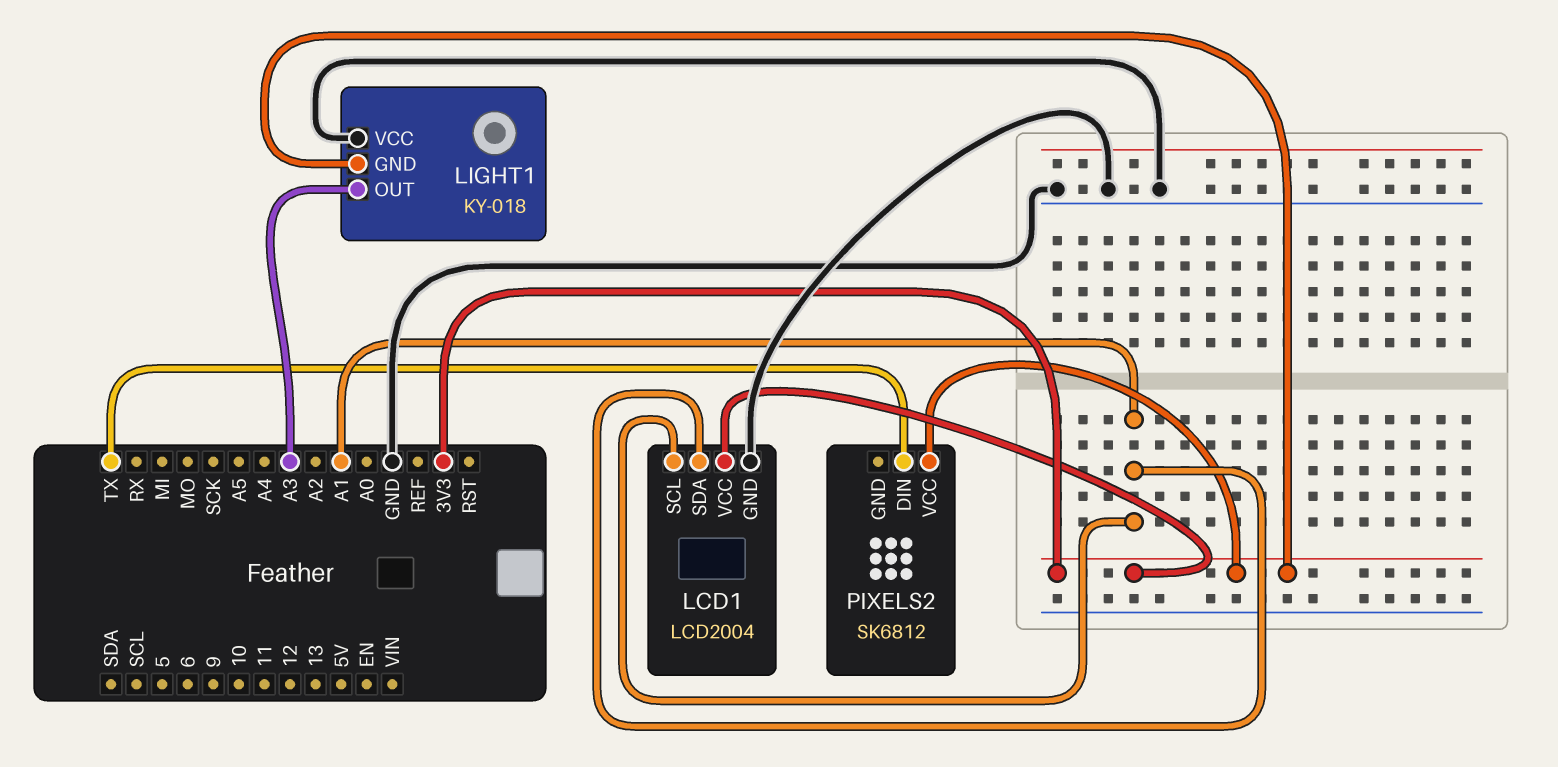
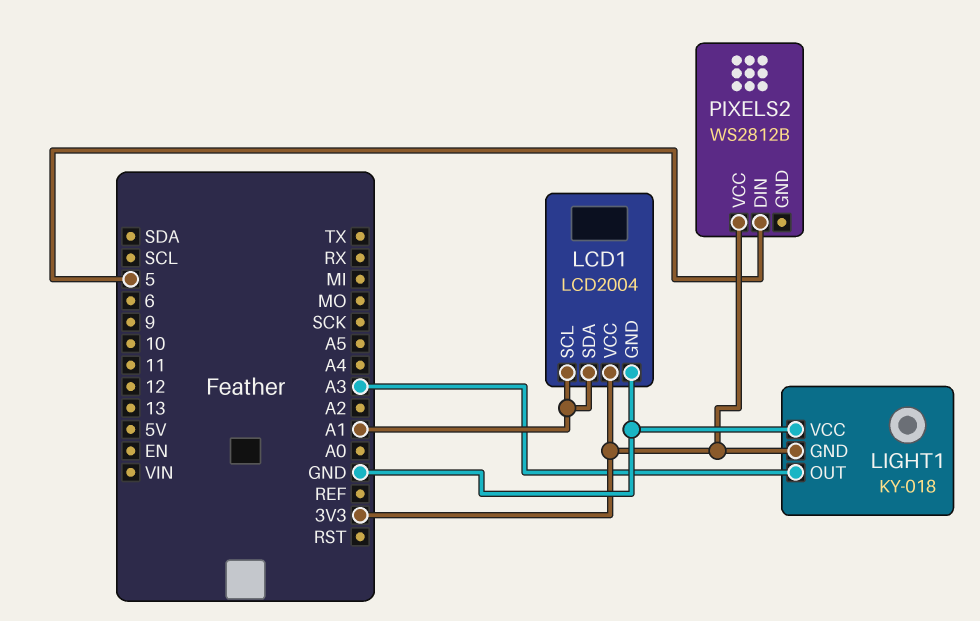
PIXELS2: SK6812 -> WS2812B
PIXELS2 pin DIN: TX -> 5

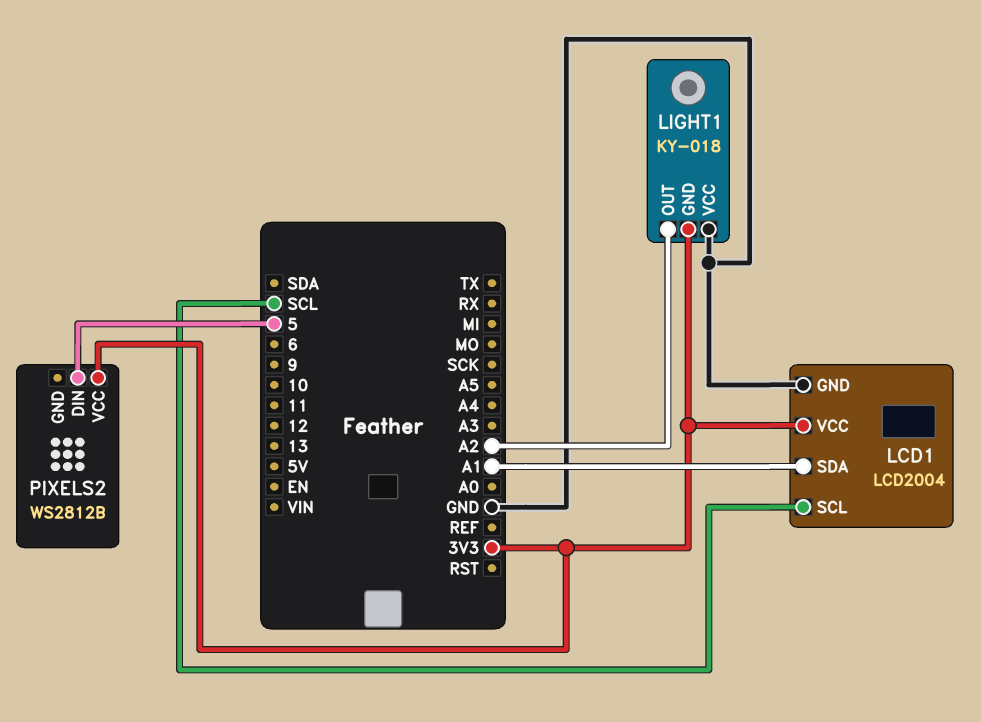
LCD1 pin SCL: A1 -> SCL
LIGHT1 pin OUT: A3 -> A2

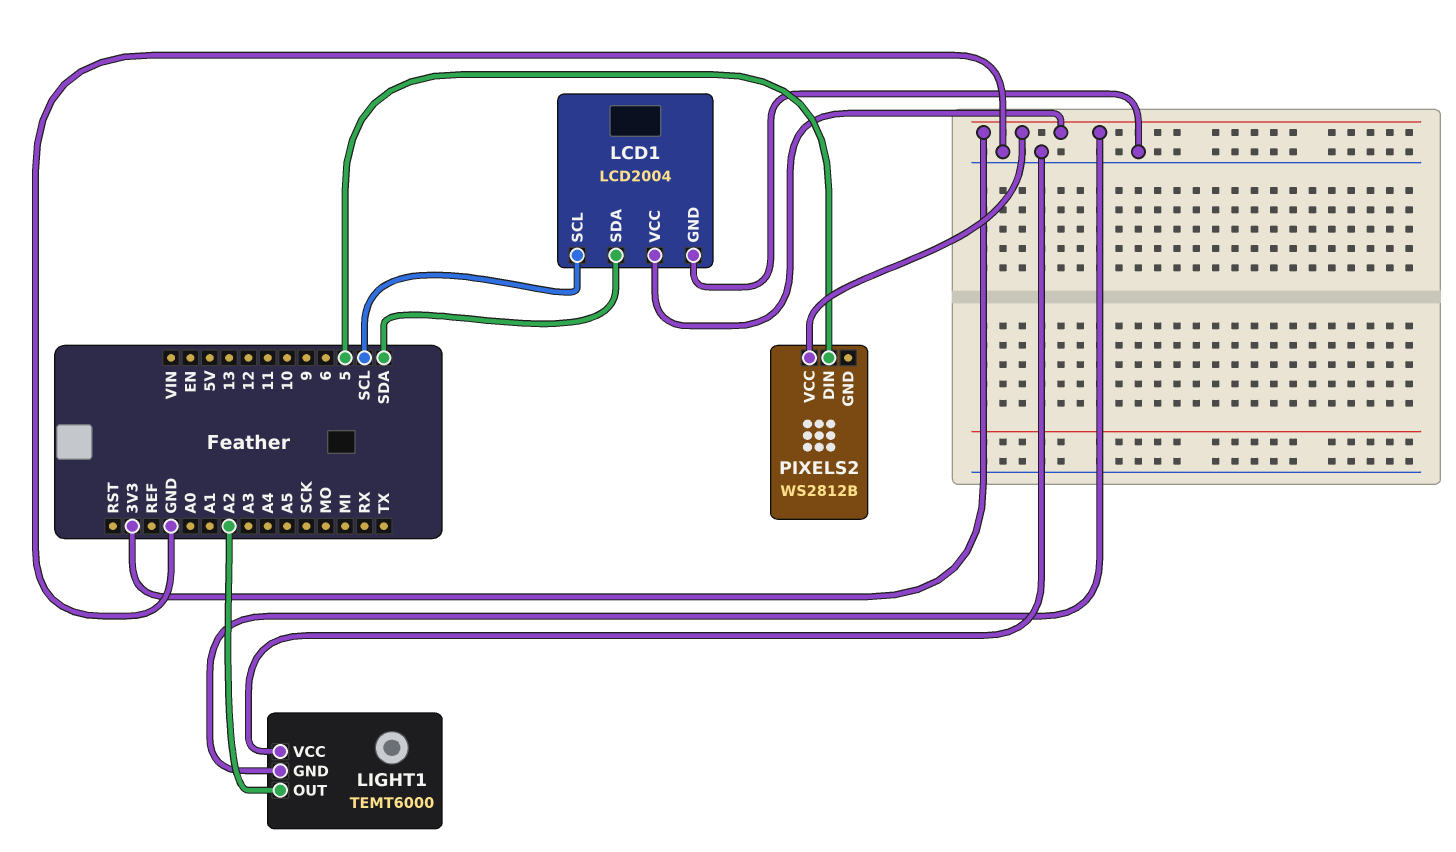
LCD1 pin SDA: A1 -> SDA
LIGHT1: KY-018 -> TEMT6000

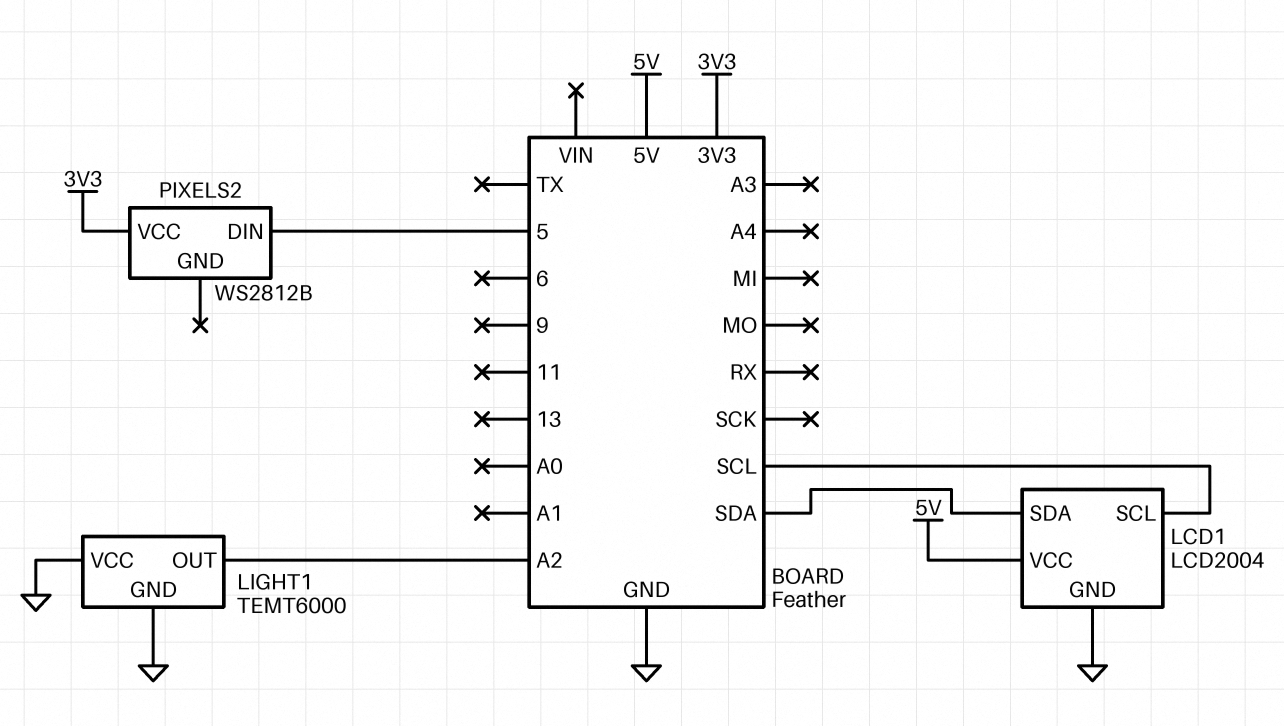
LCD1 pin VCC: 3V3 -> 5V
LIGHT1 pin GND: 3V3 -> GND

